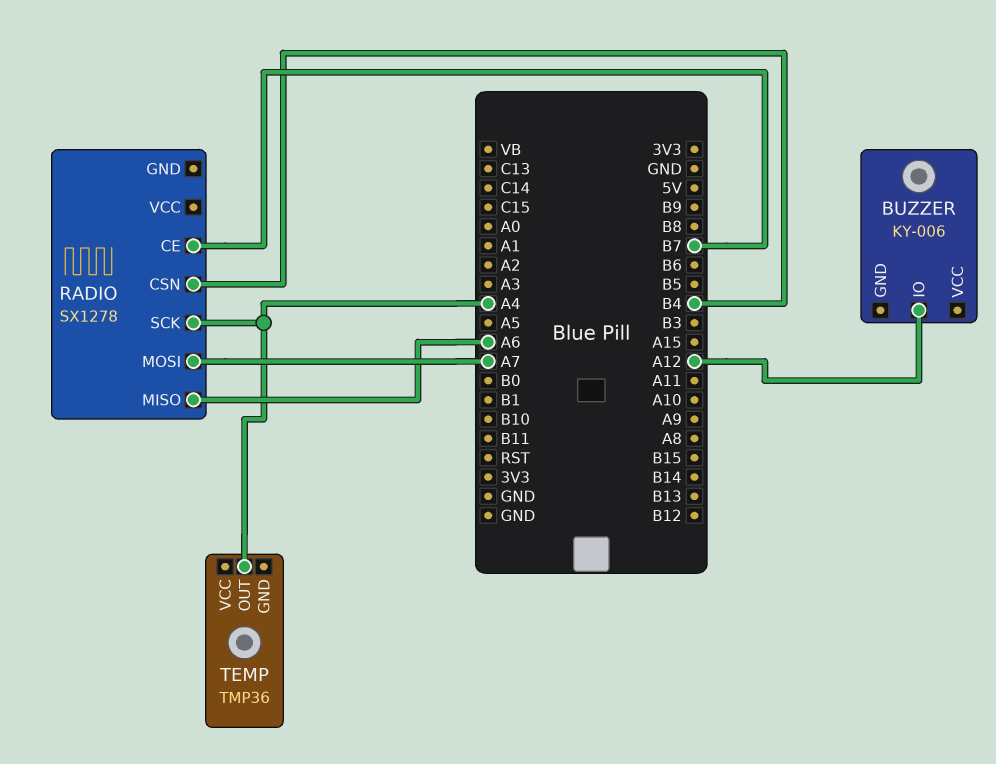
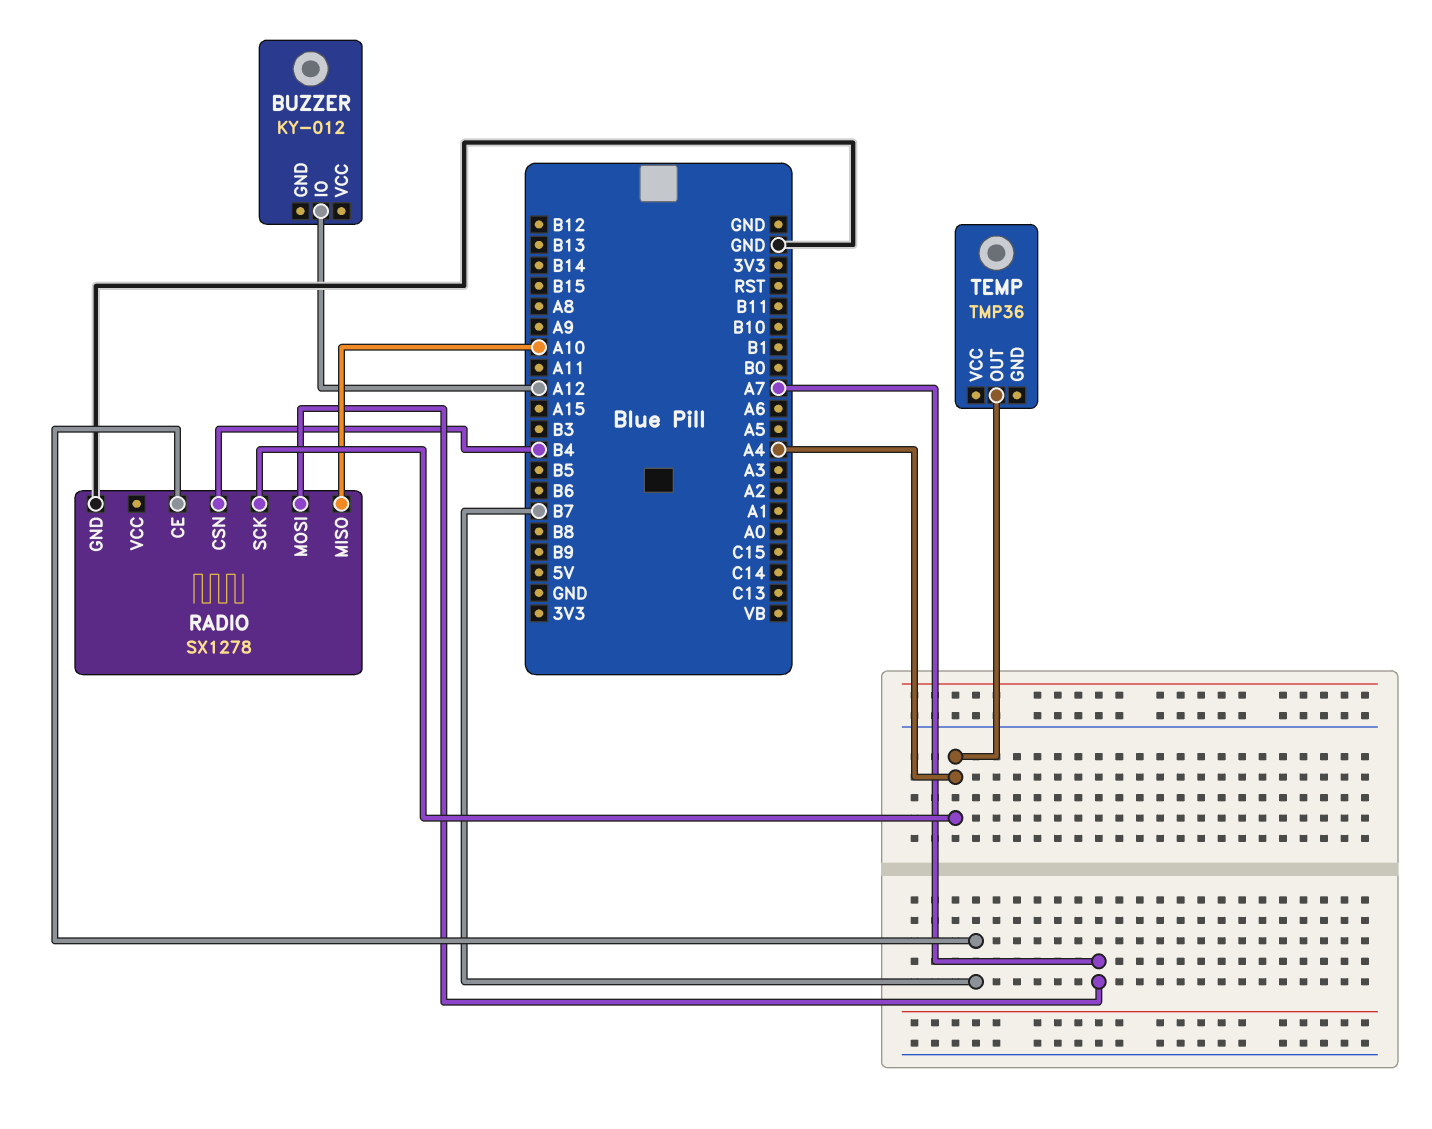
BUZZER: KY-006 -> KY-012
RADIO pin GND: none -> GND
RADIO pin MISO: A6 -> A10

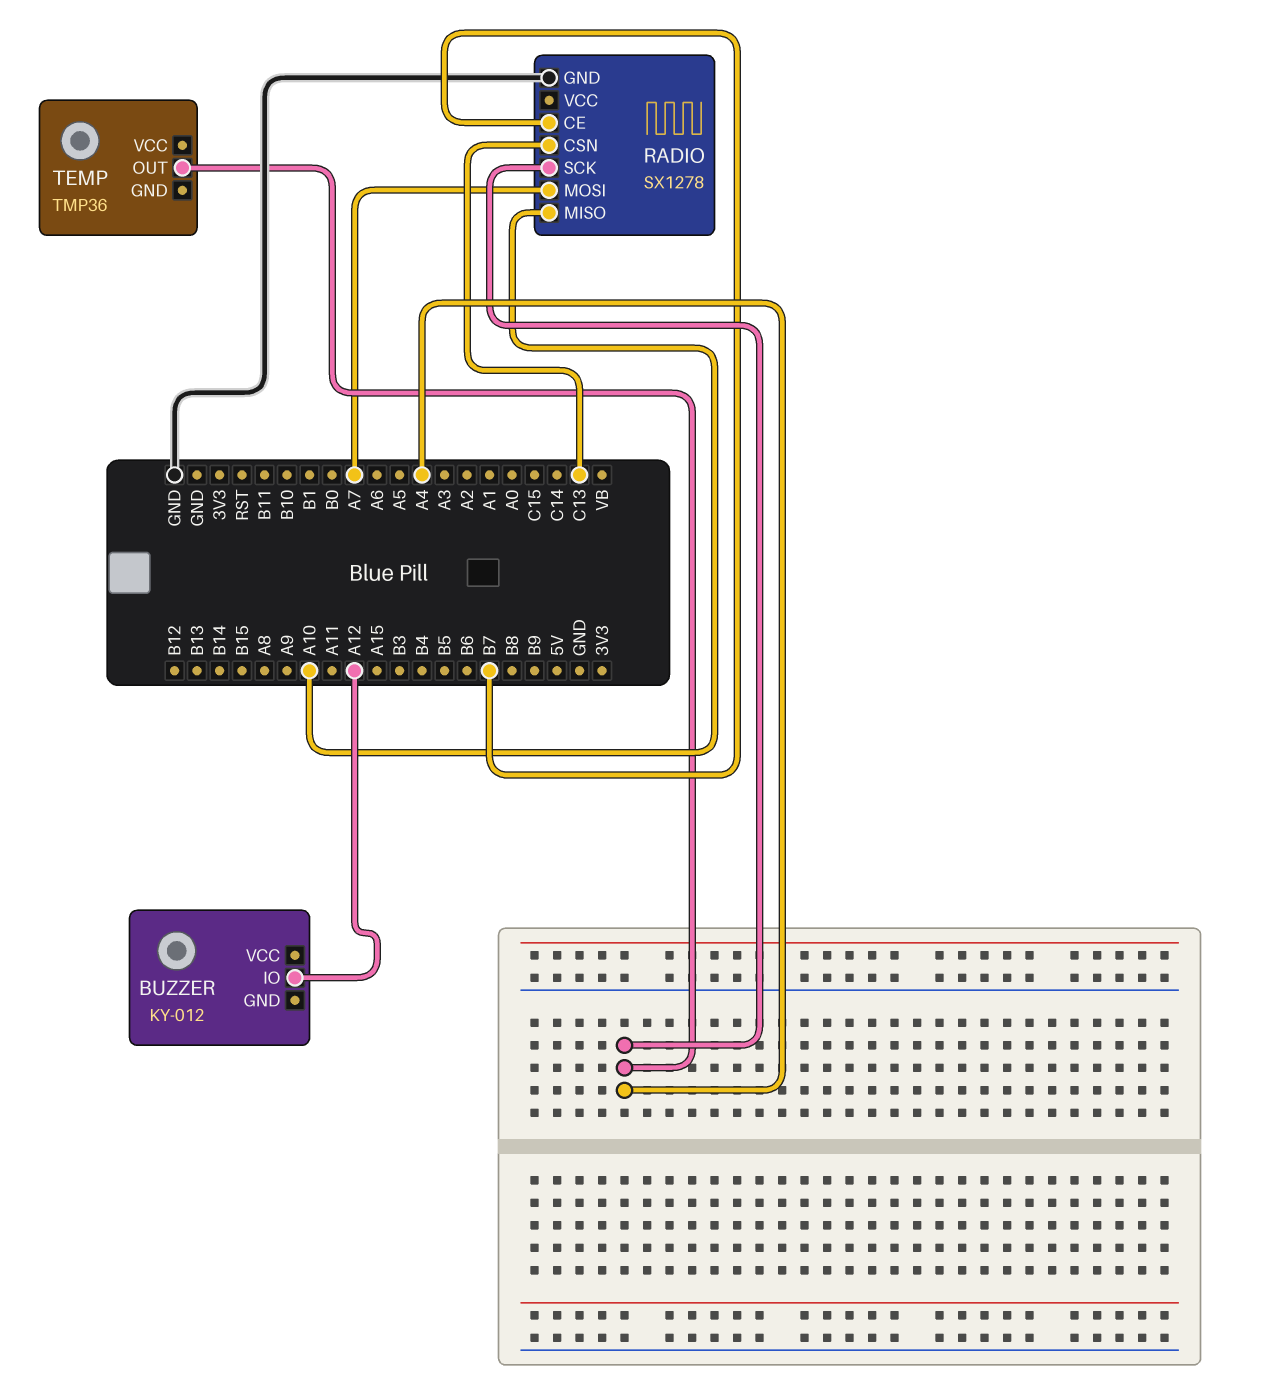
RADIO pin CSN: B4 -> C13

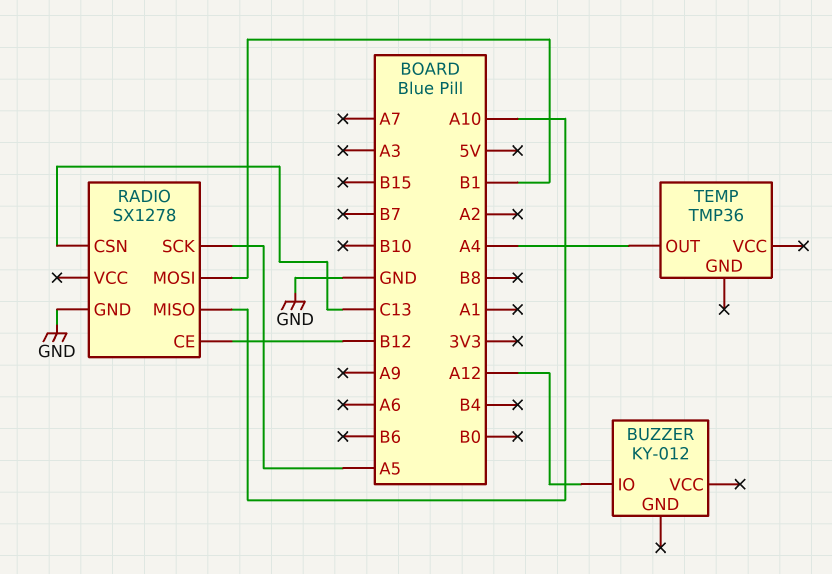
RADIO pin CE: B7 -> B12
RADIO pin MOSI: A7 -> B1
RADIO pin SCK: A4 -> A5

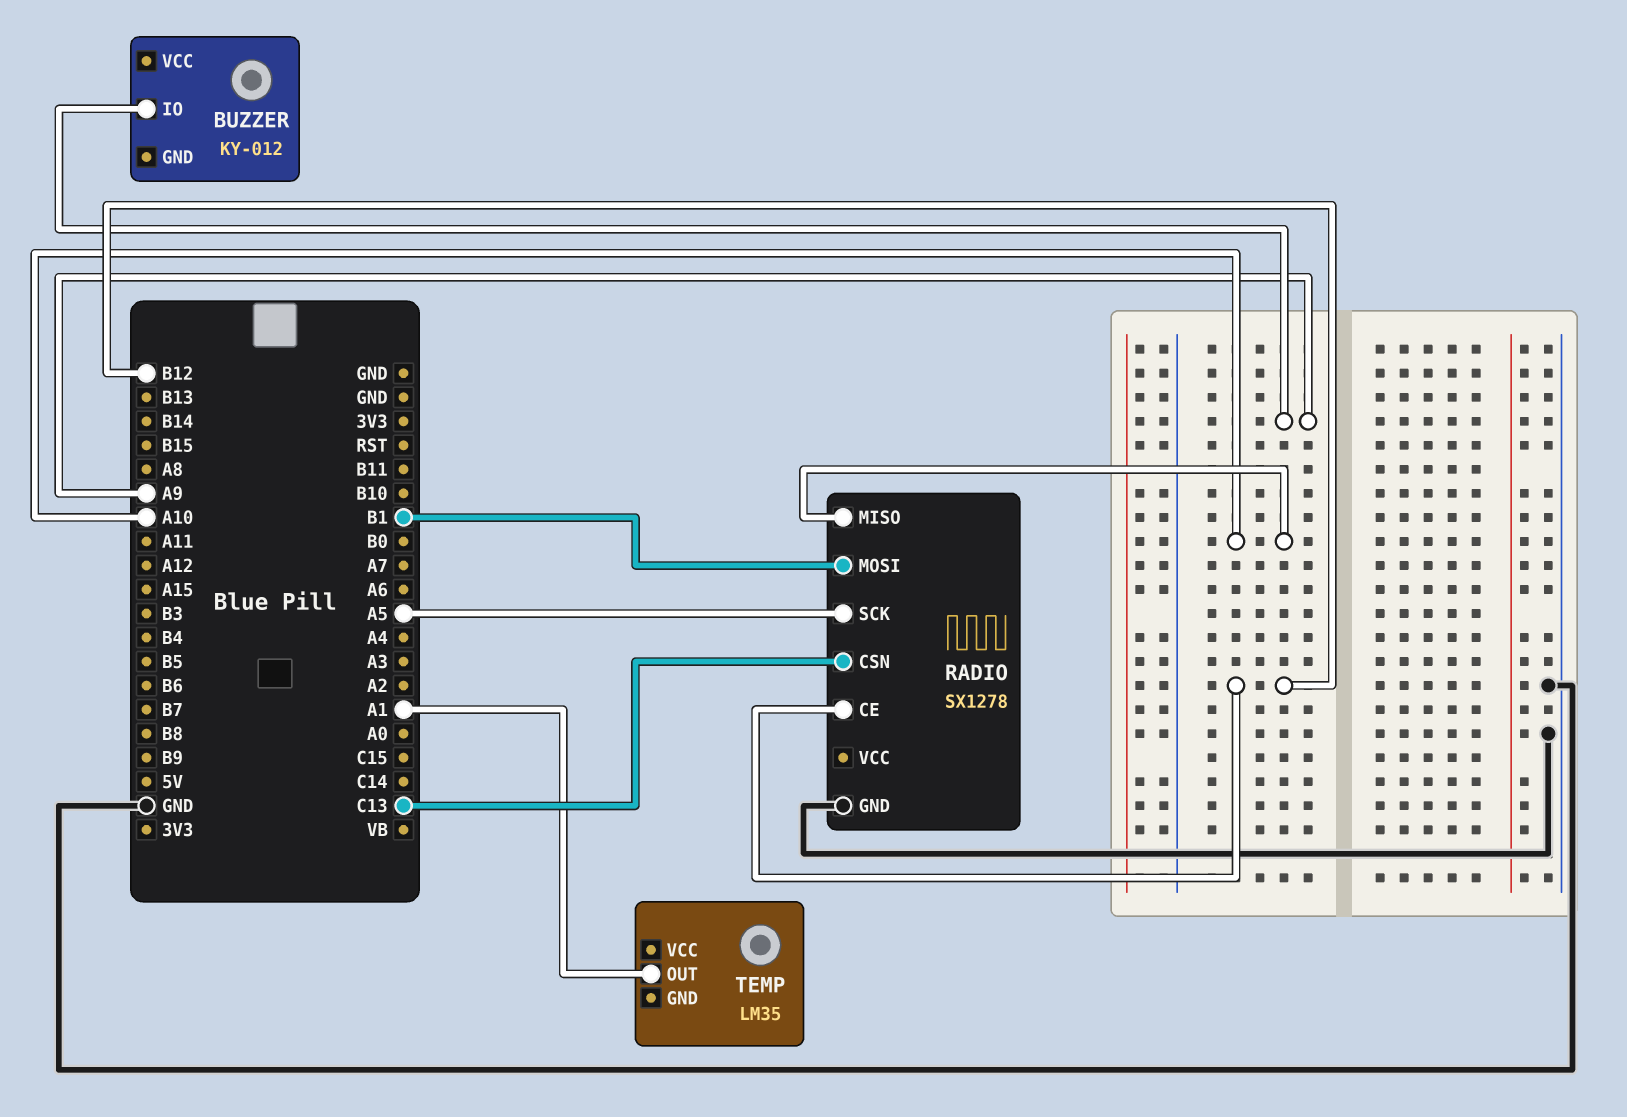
BUZZER pin IO: A12 -> A9
TEMP: TMP36 -> LM35
TEMP pin OUT: A4 -> A1

